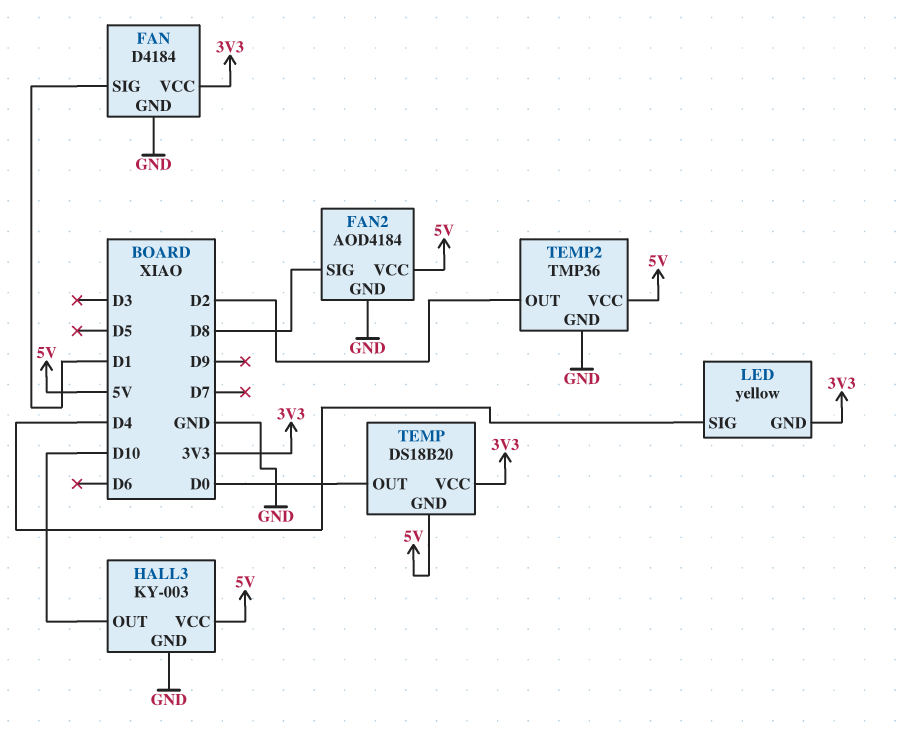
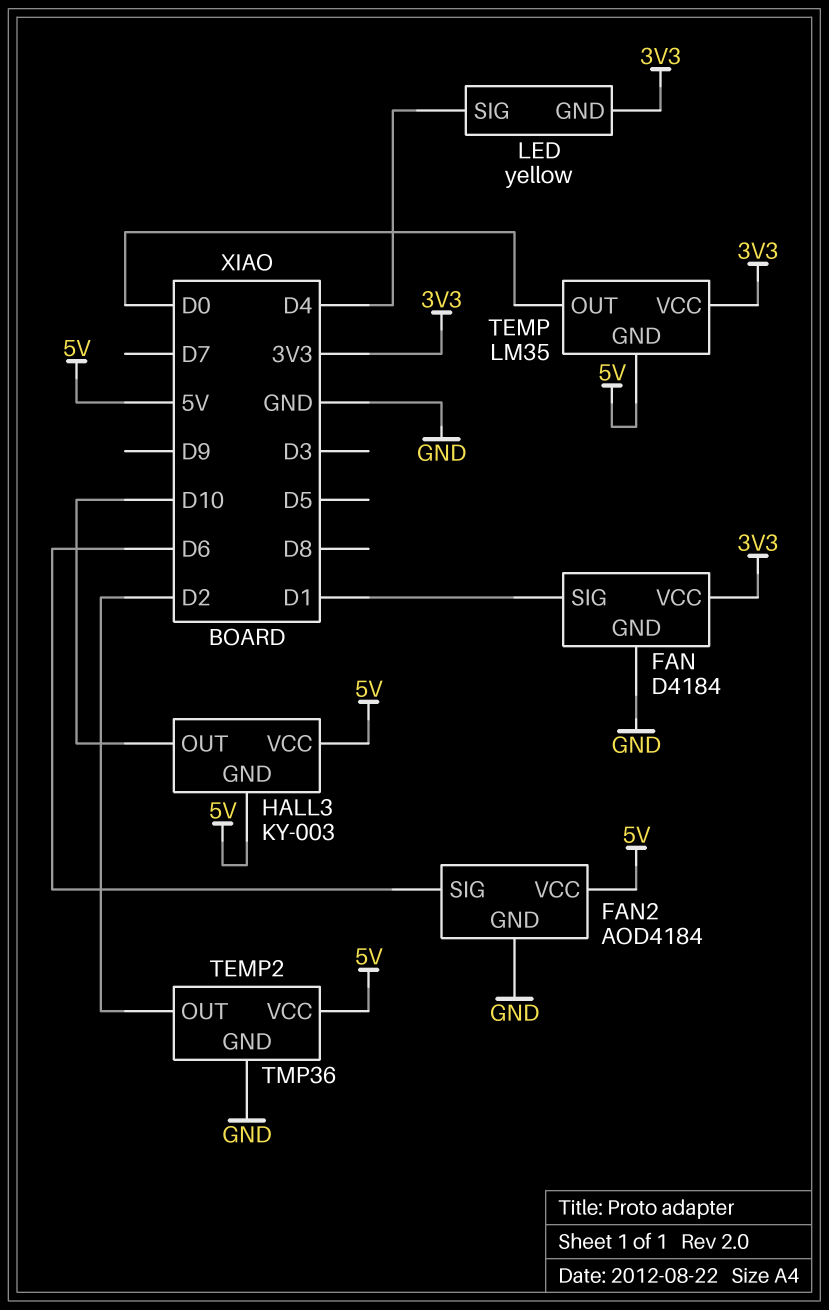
FAN2 pin SIG: D8 -> D6
HALL3 pin GND: GND -> 5V
TEMP: DS18B20 -> LM35

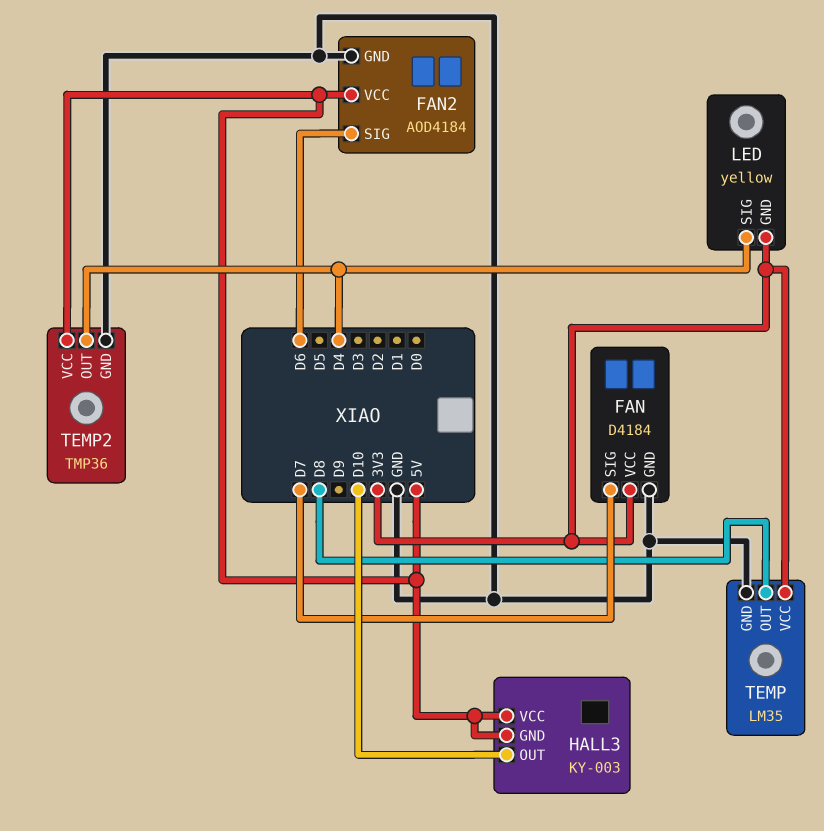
FAN pin SIG: D1 -> D7
TEMP pin GND: 5V -> GND
TEMP pin OUT: D0 -> D8
TEMP2 pin OUT: D2 -> D4

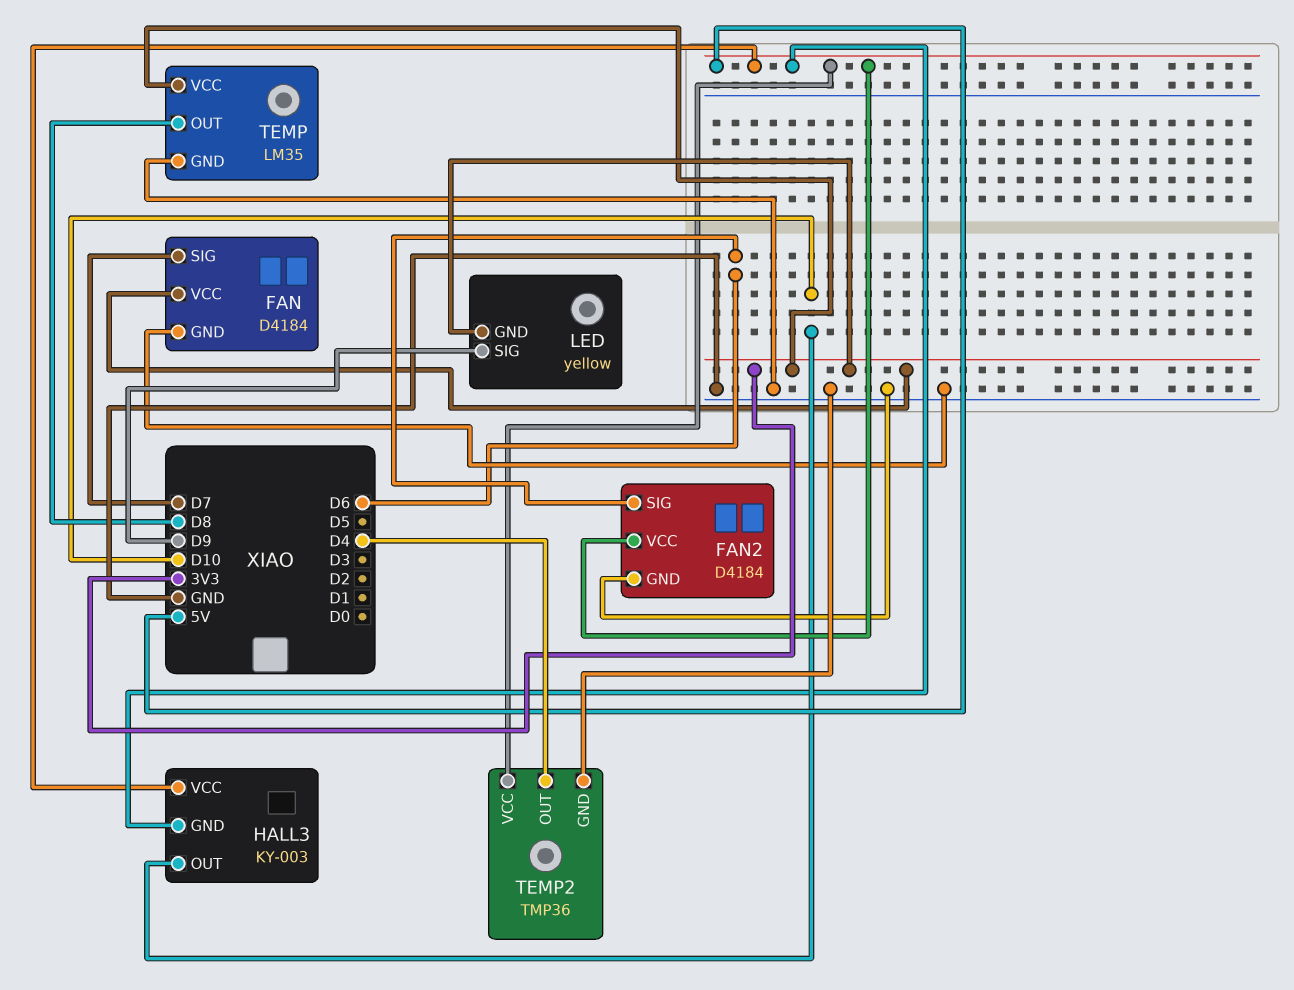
FAN2: AOD4184 -> D4184
LED pin SIG: D4 -> D9

